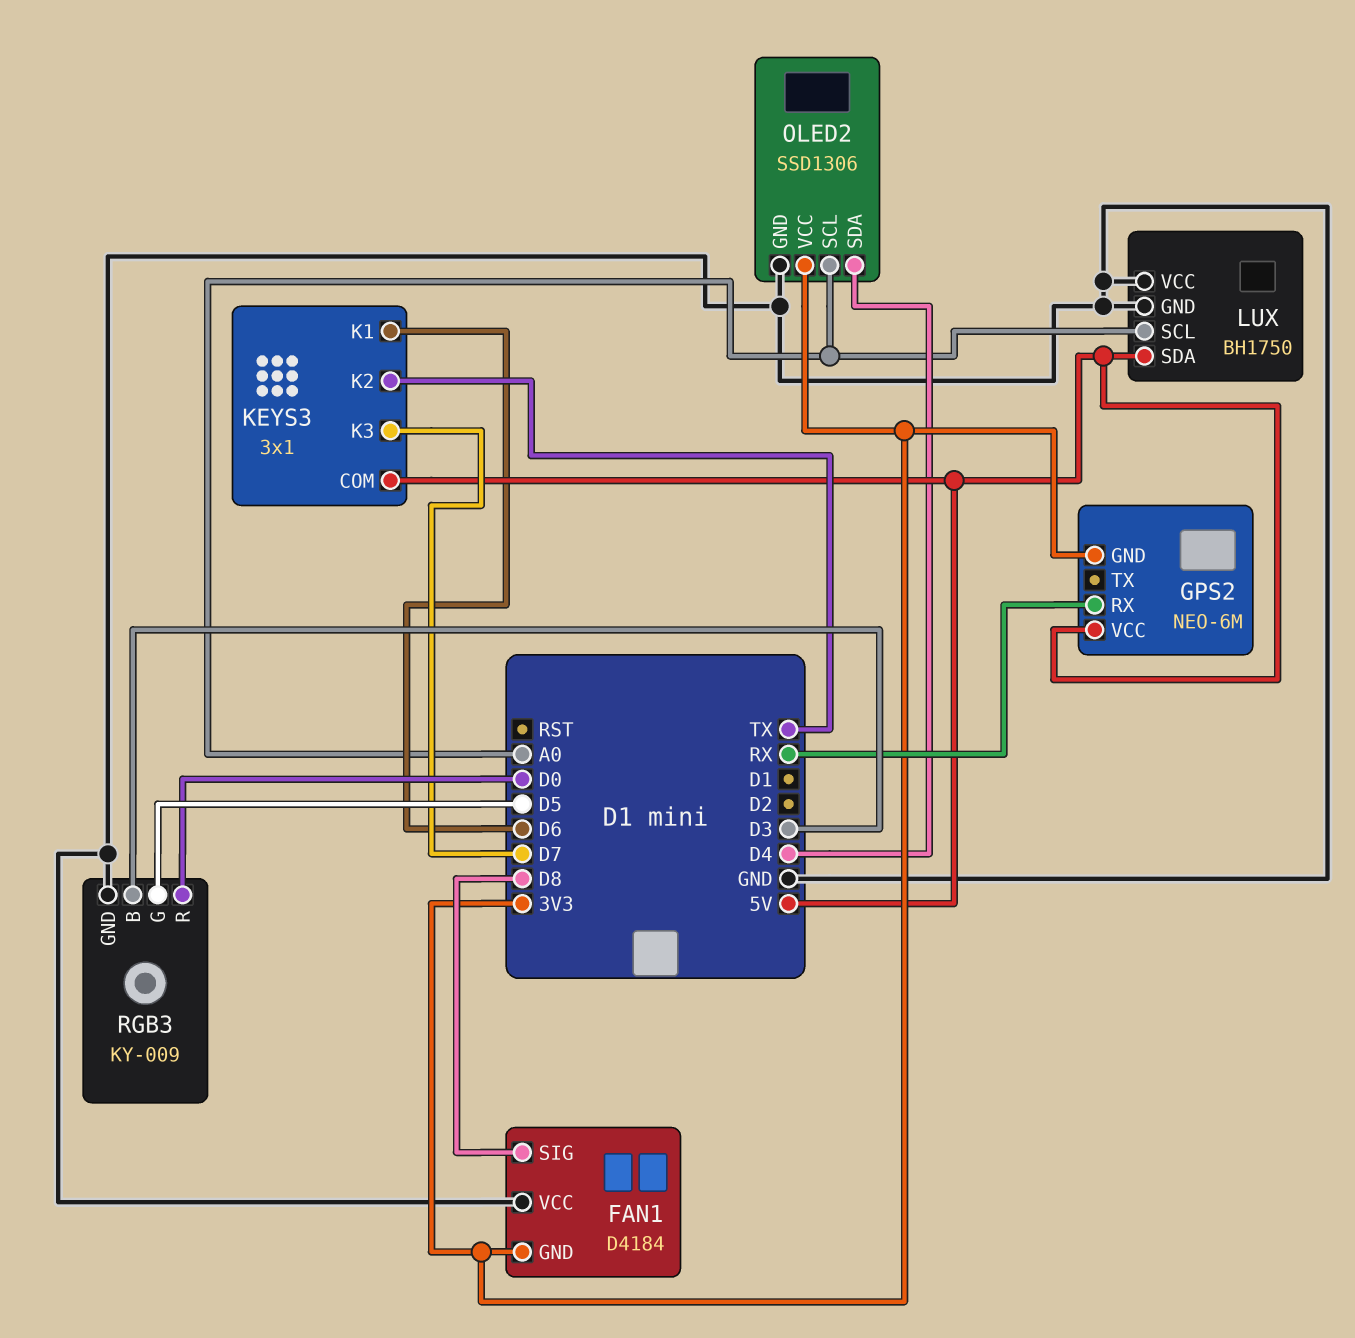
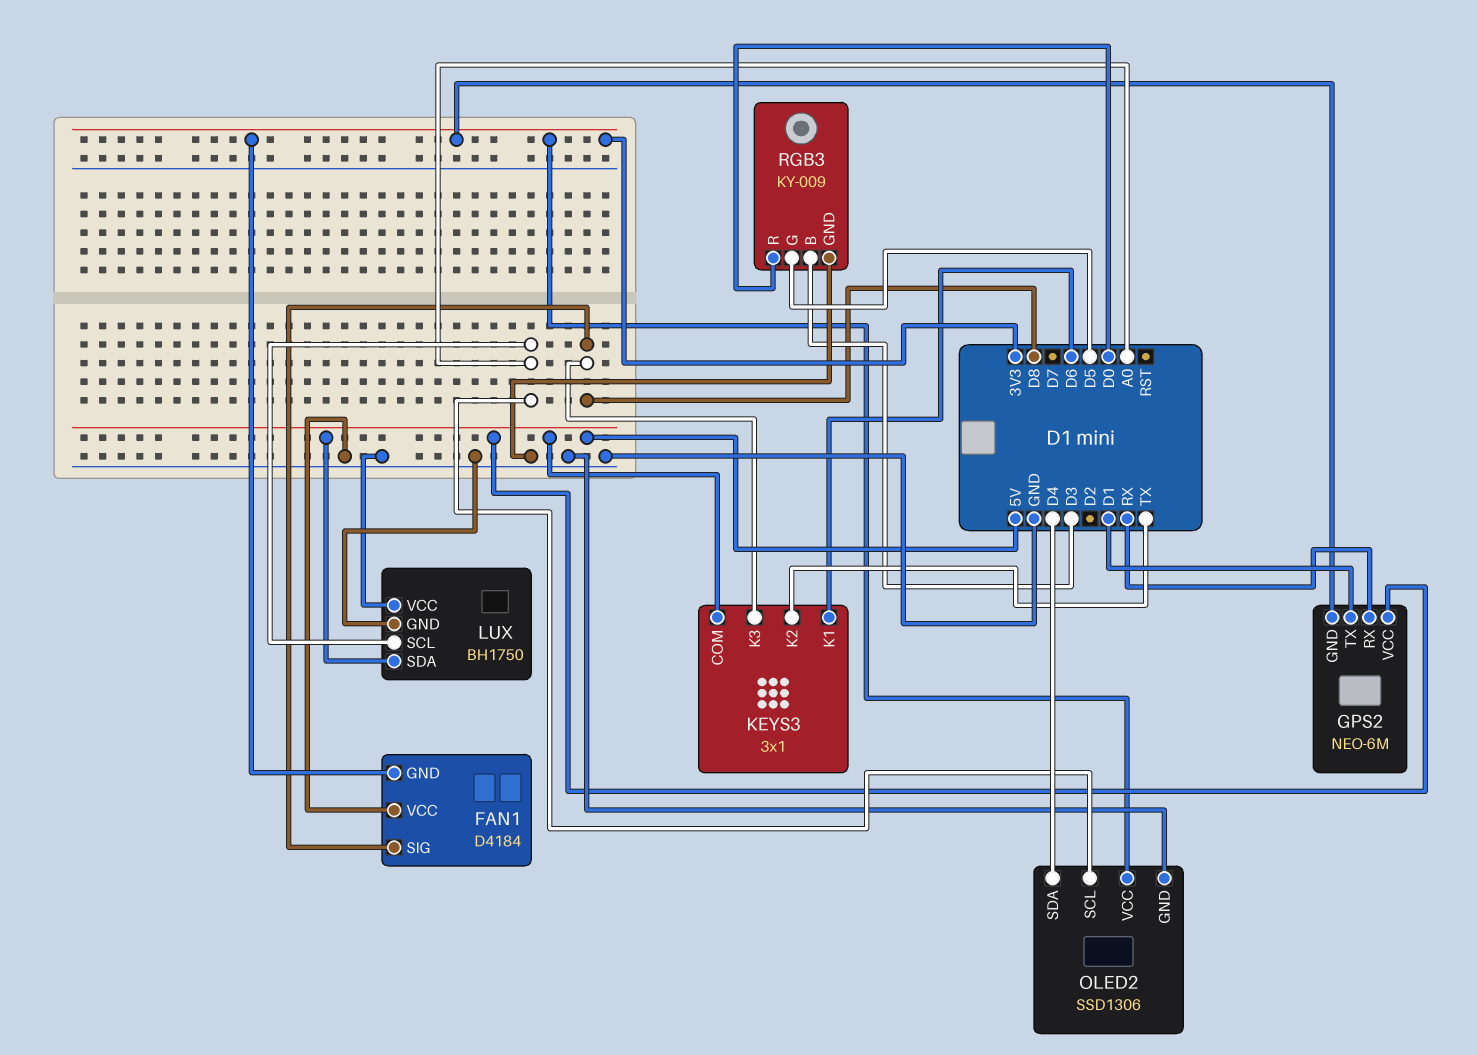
GPS2 pin TX: none -> D1
KEYS3 pin K3: D7 -> D8

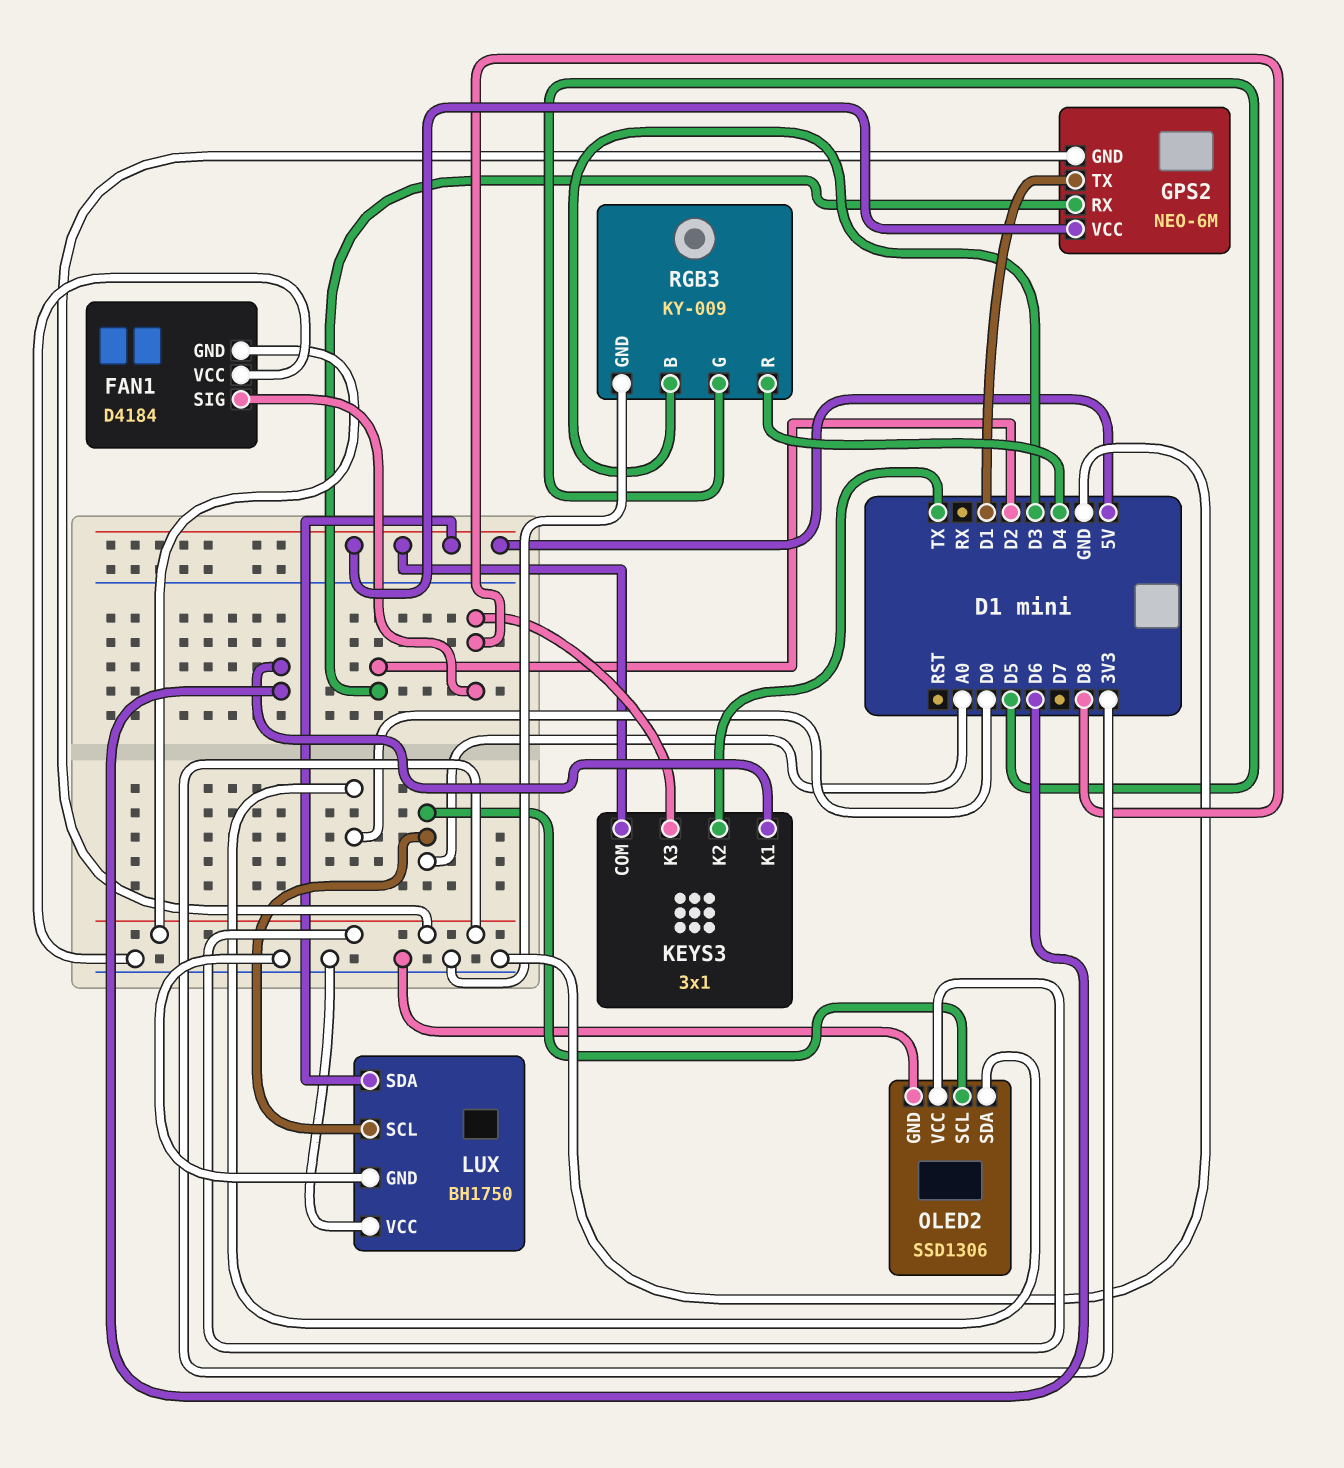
GPS2 pin RX: RX -> D2
OLED2 pin SDA: D4 -> D0
RGB3 pin R: D0 -> D4

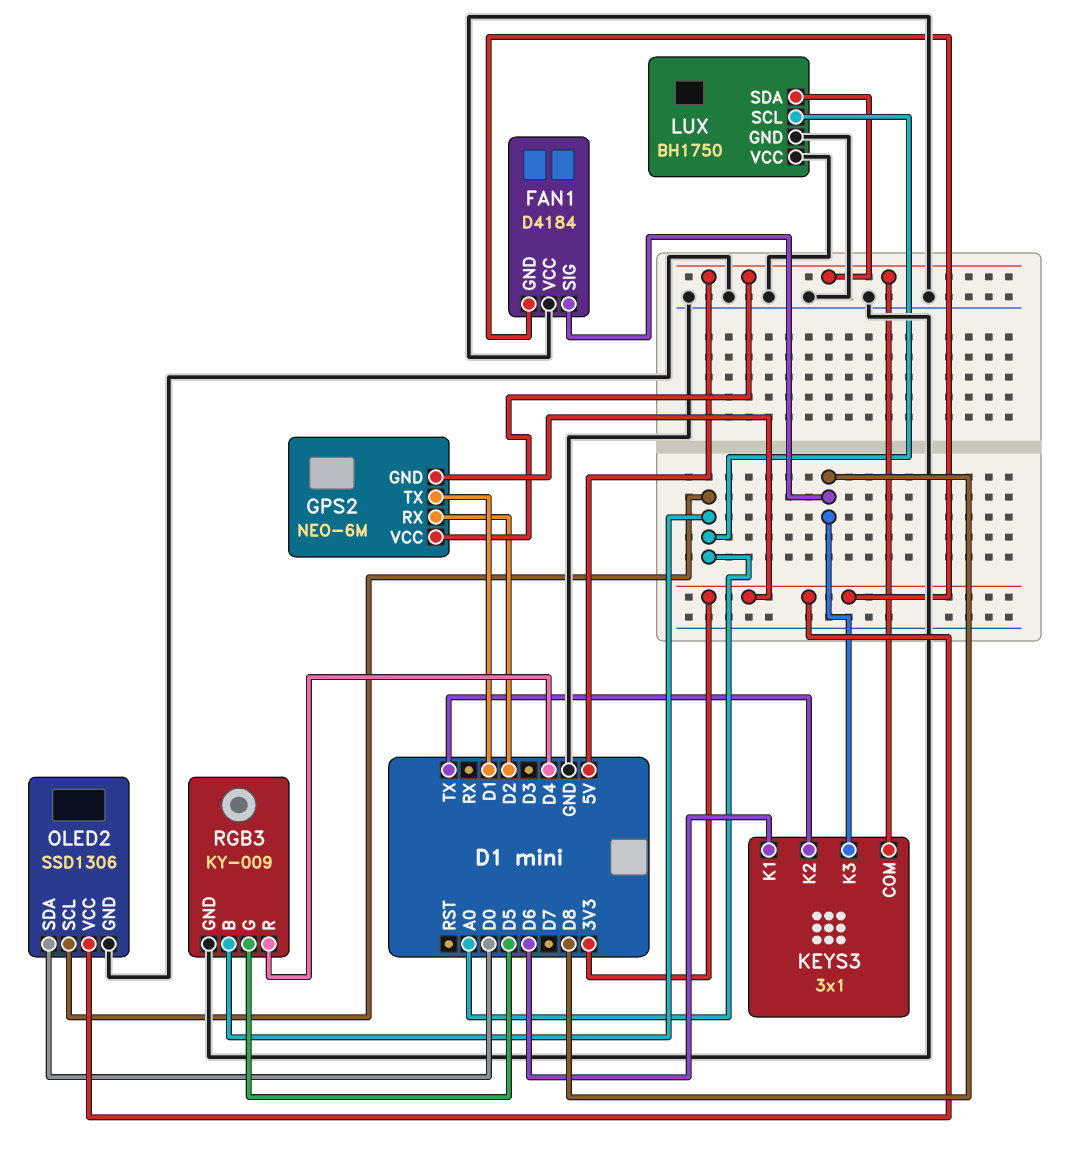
RGB3 pin B: D3 -> A0

